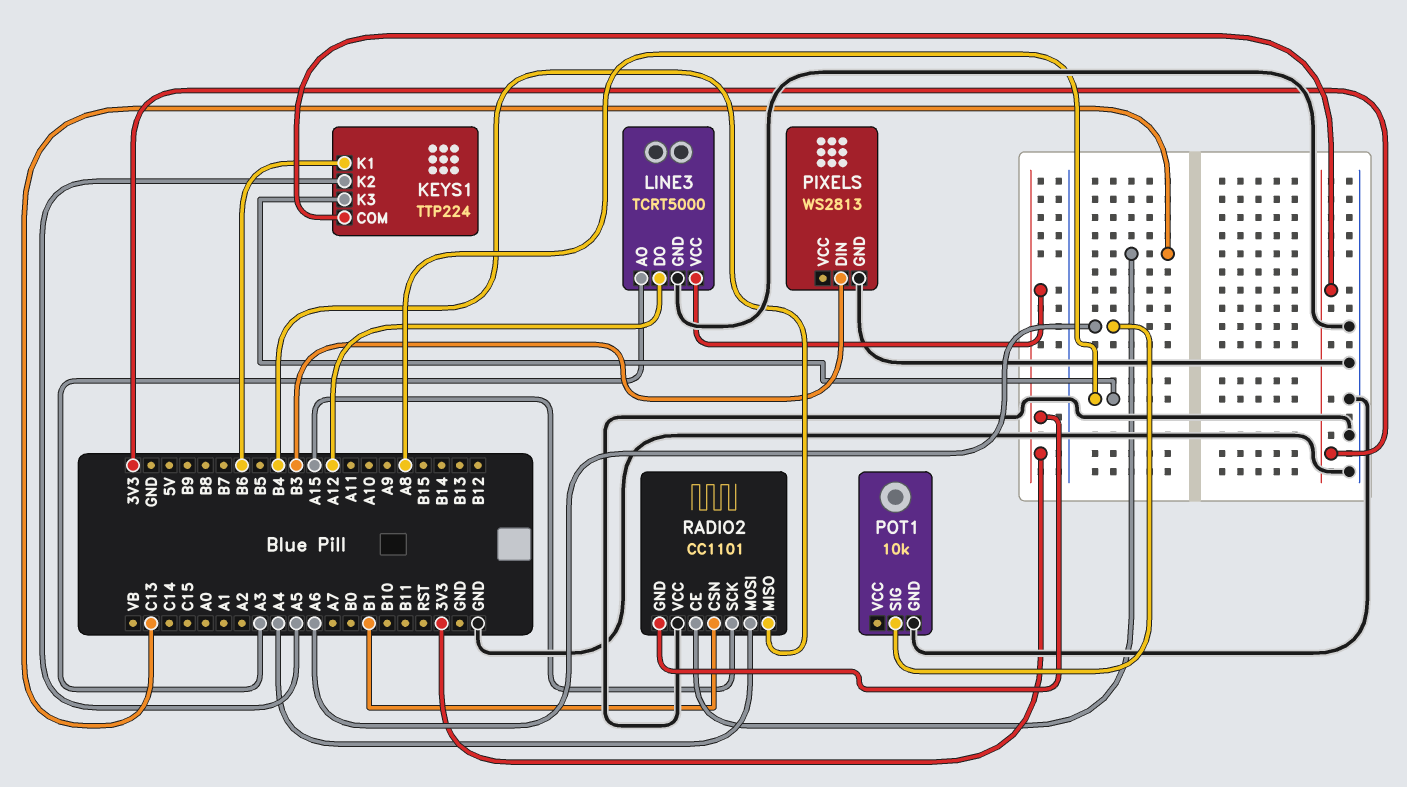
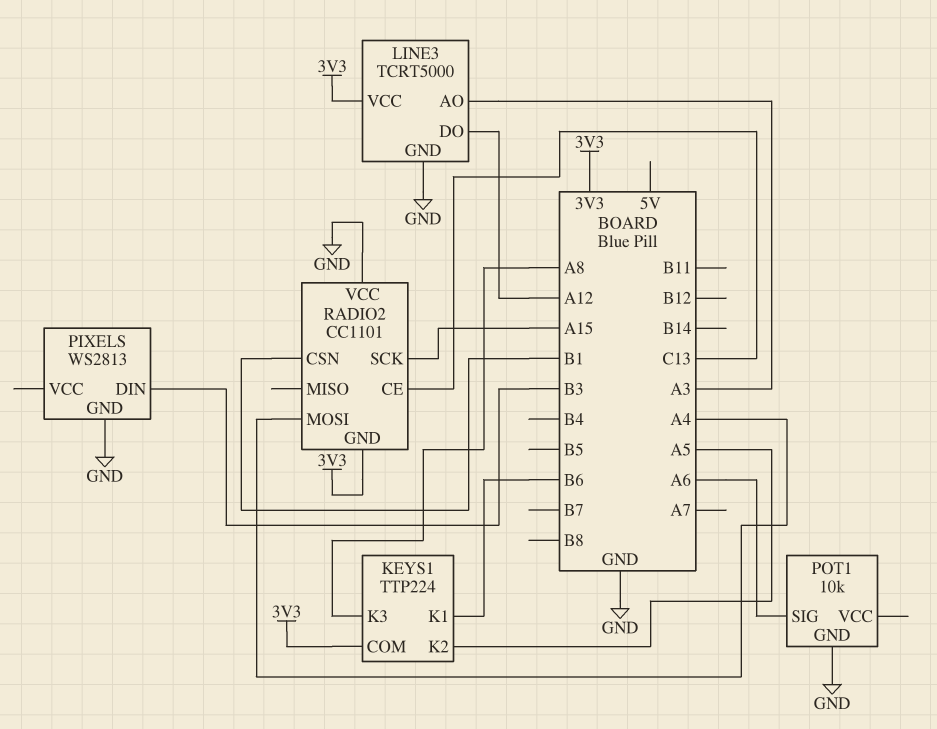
RADIO2 pin MISO: B4 -> none

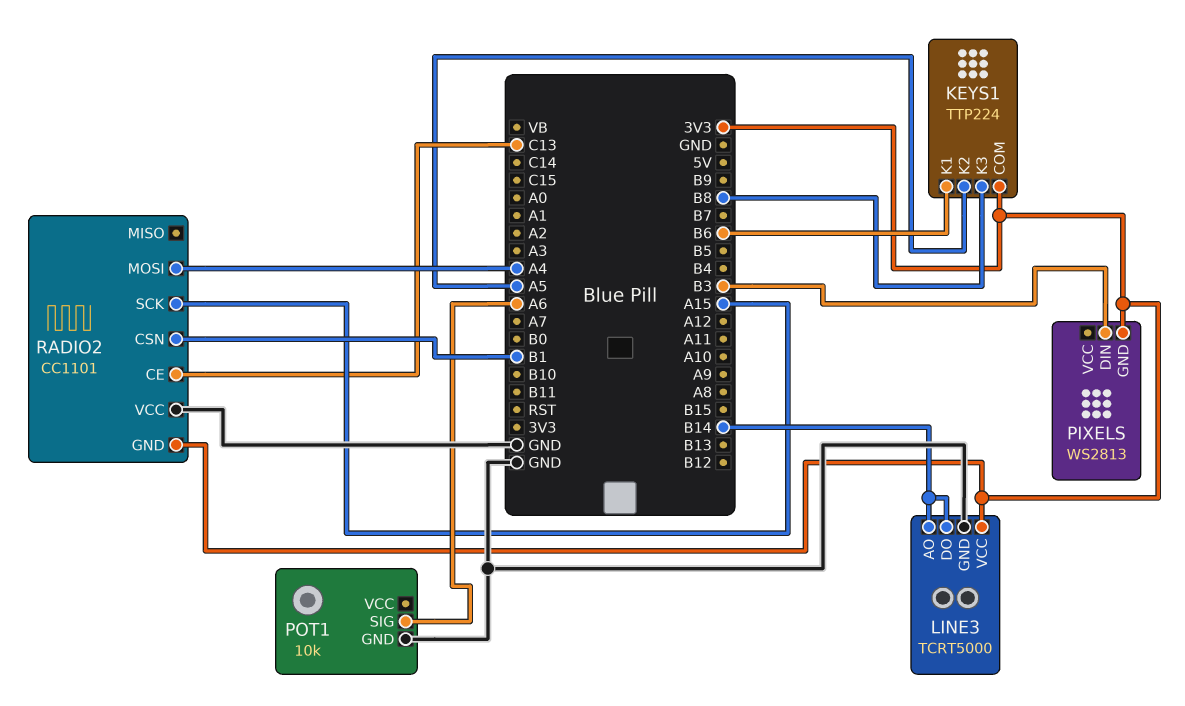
KEYS1 pin K3: A8 -> B8
LINE3 pin AO: A3 -> B14
LINE3 pin DO: A12 -> B14
PIXELS pin GND: GND -> 3V3

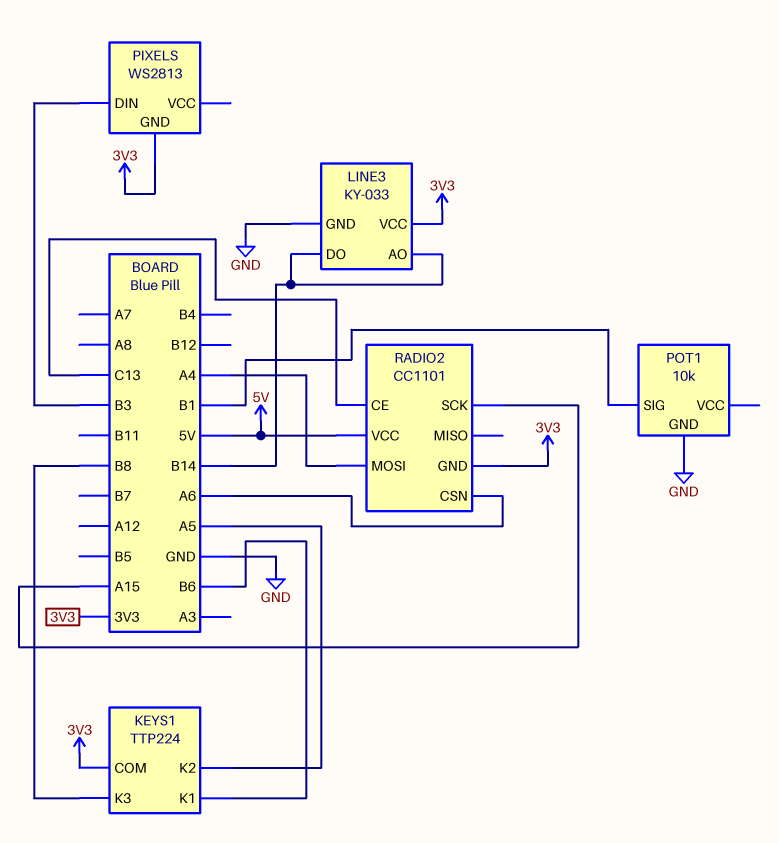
LINE3: TCRT5000 -> KY-033
POT1 pin SIG: A6 -> B1
RADIO2 pin CSN: B1 -> A6
RADIO2 pin VCC: GND -> 5V

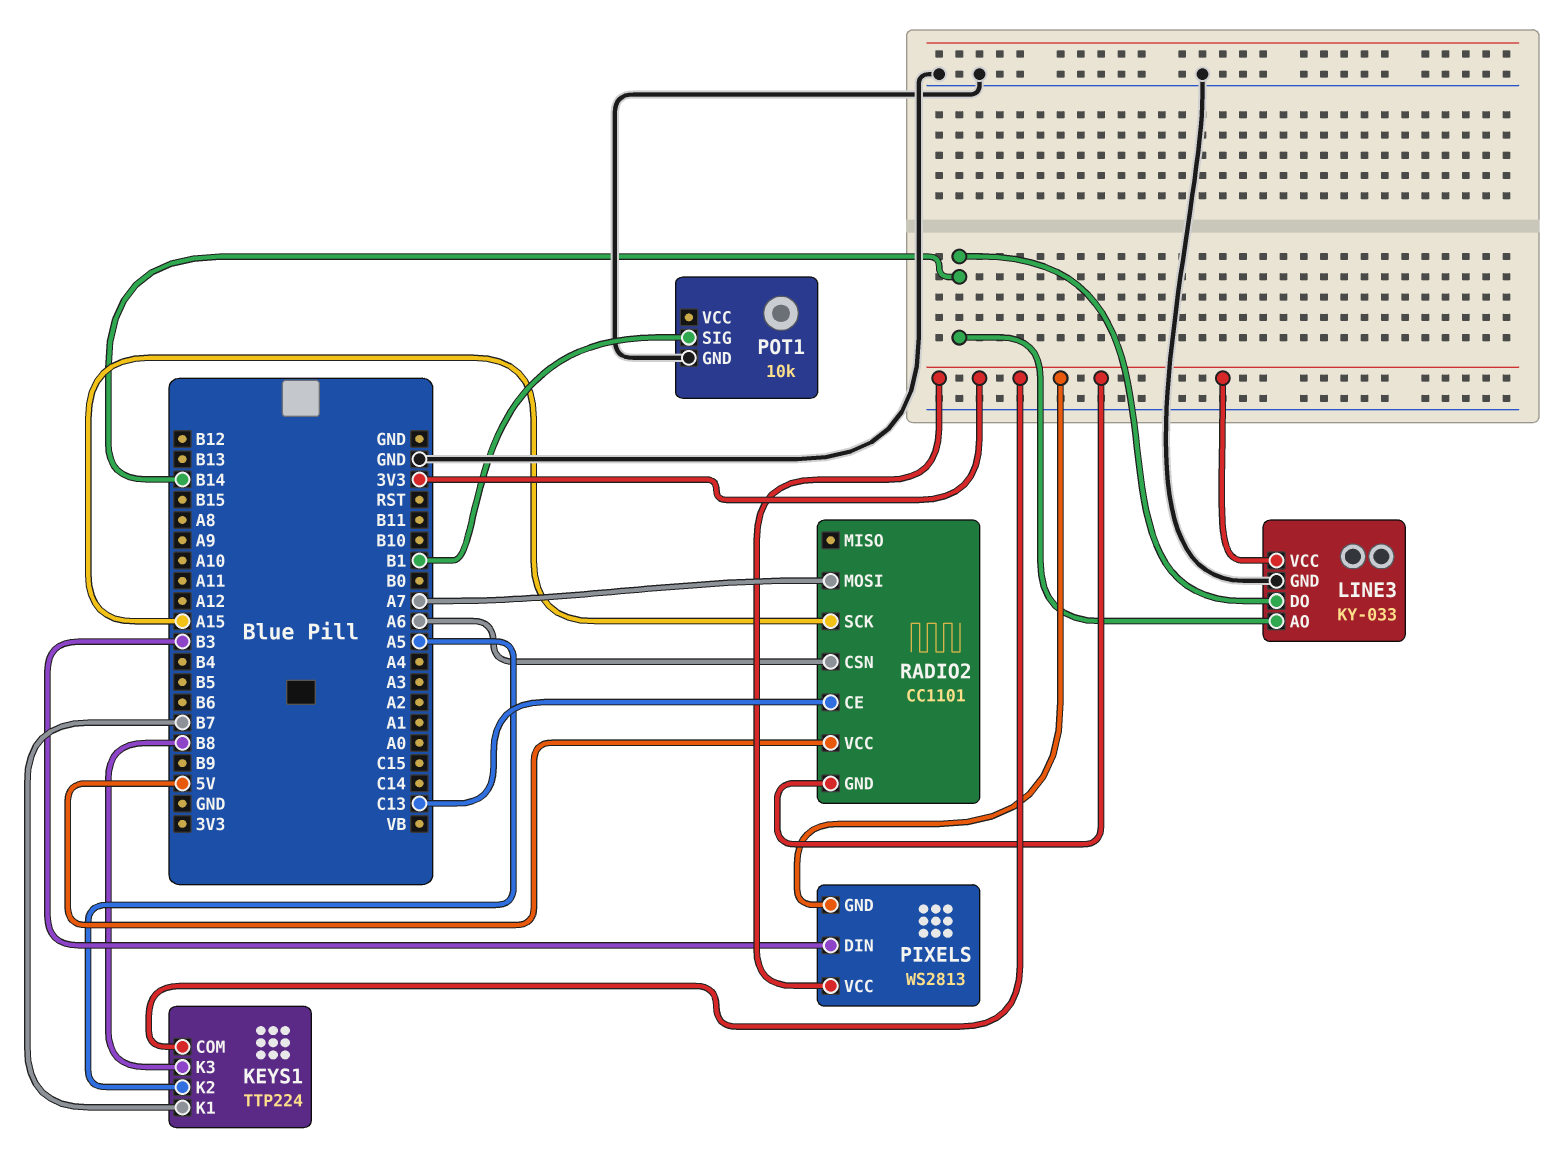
KEYS1 pin K1: B6 -> B7
PIXELS pin VCC: none -> 3V3
RADIO2 pin MOSI: A4 -> A7

